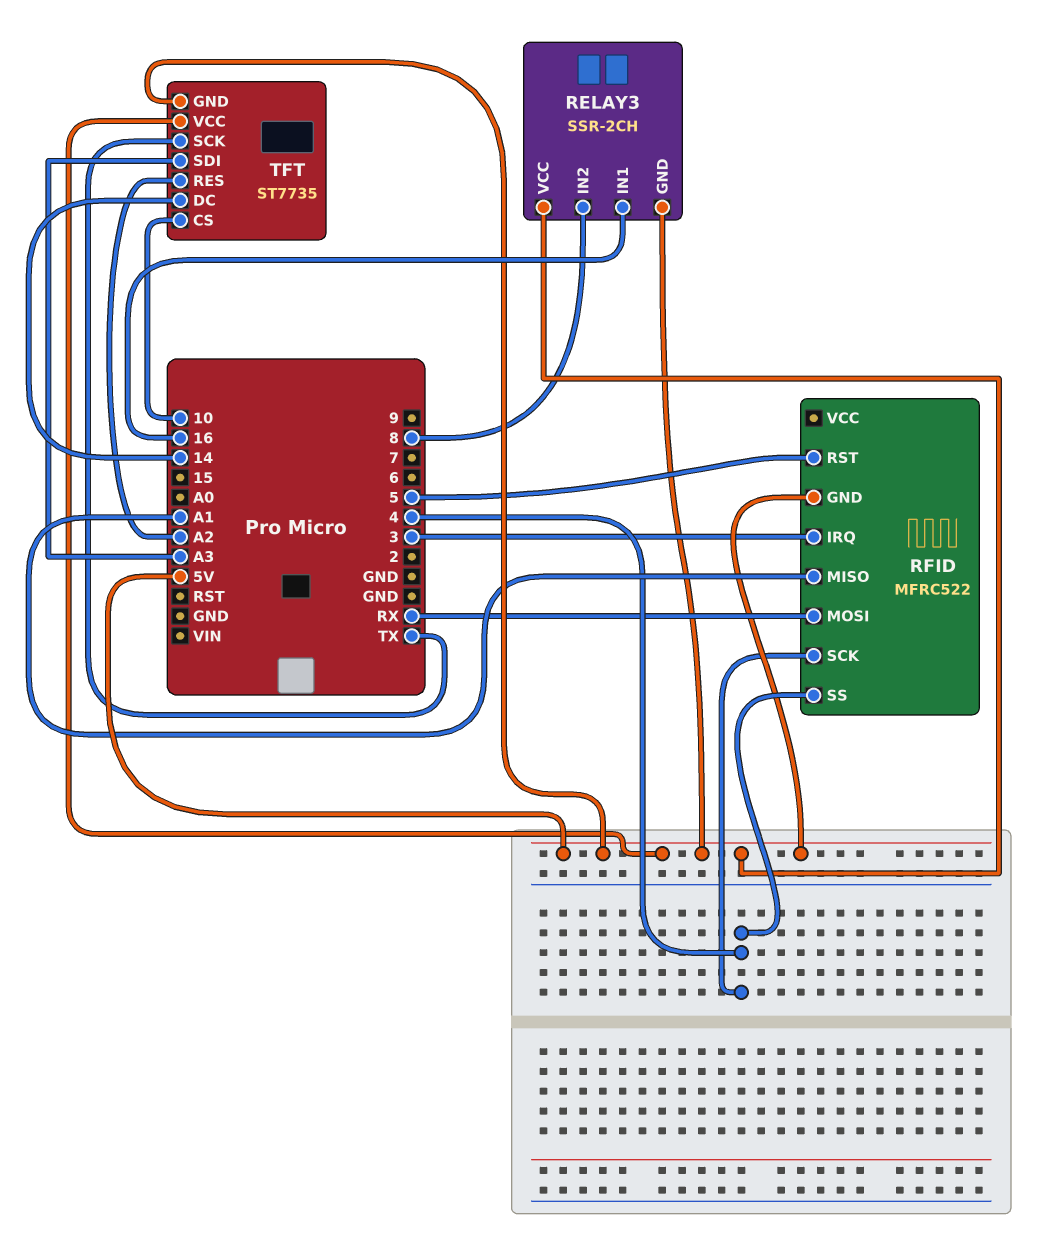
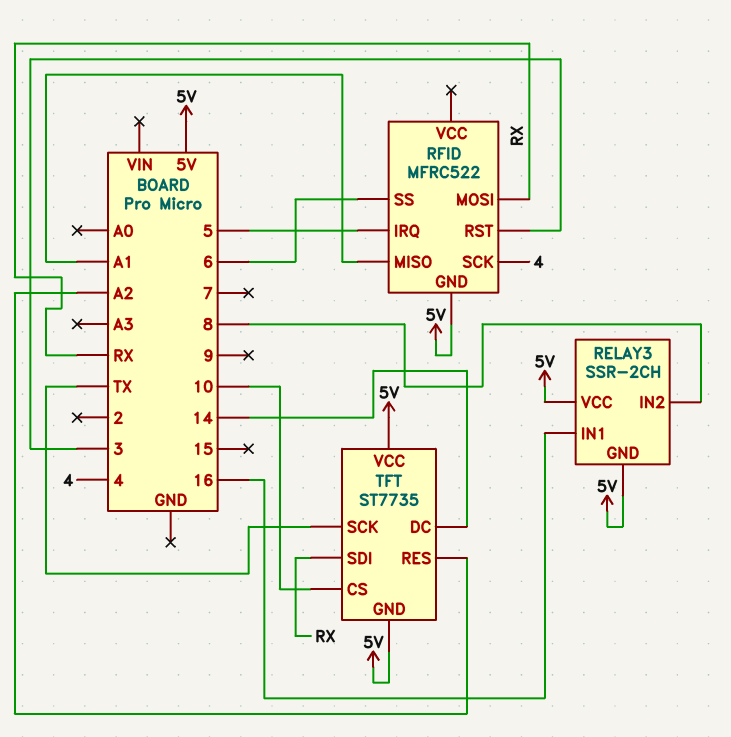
RFID pin IRQ: 3 -> 5
RFID pin RST: 5 -> 3
RFID pin SS: 4 -> 6
TFT pin SDI: A3 -> RX

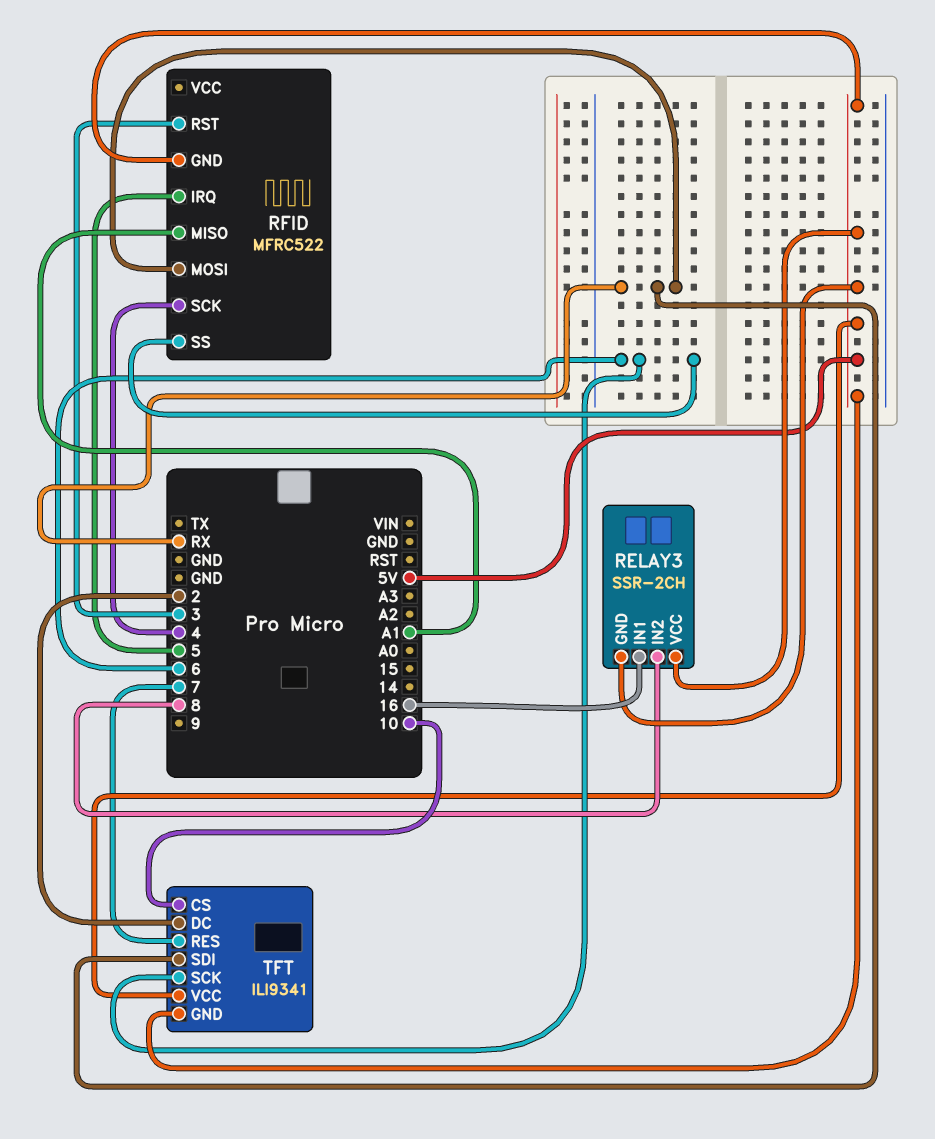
TFT: ST7735 -> ILI9341
TFT pin DC: 14 -> 2
TFT pin RES: A2 -> 7
TFT pin SCK: TX -> 6

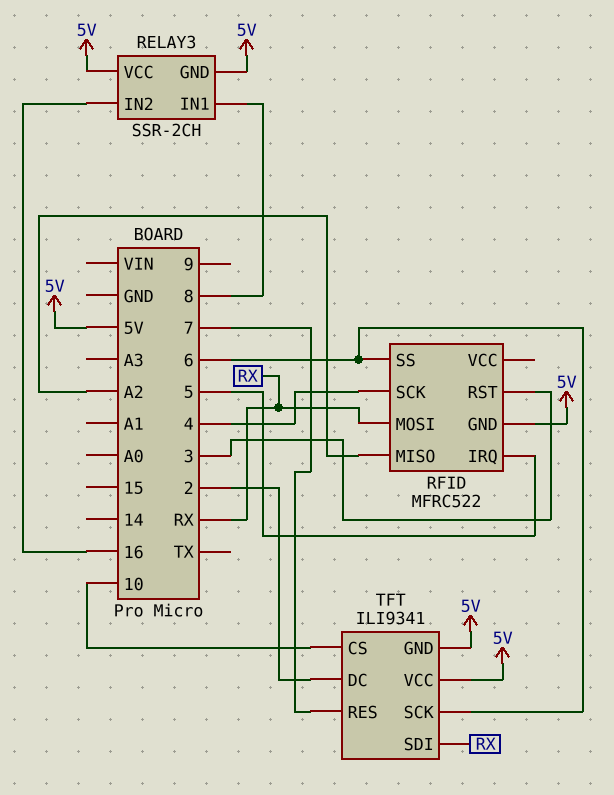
RELAY3 pin IN1: 16 -> 8
RELAY3 pin IN2: 8 -> 16
RFID pin MISO: A1 -> A2

